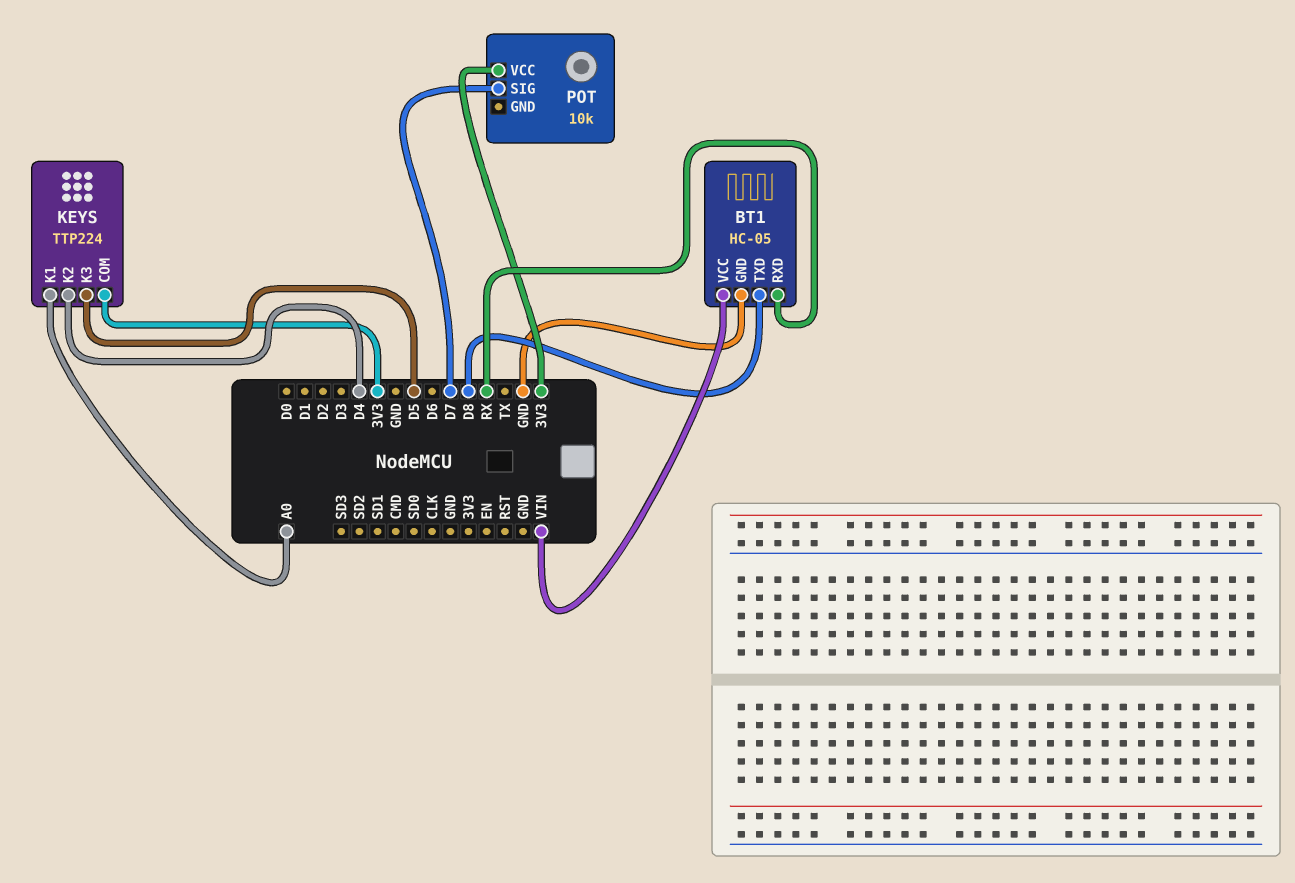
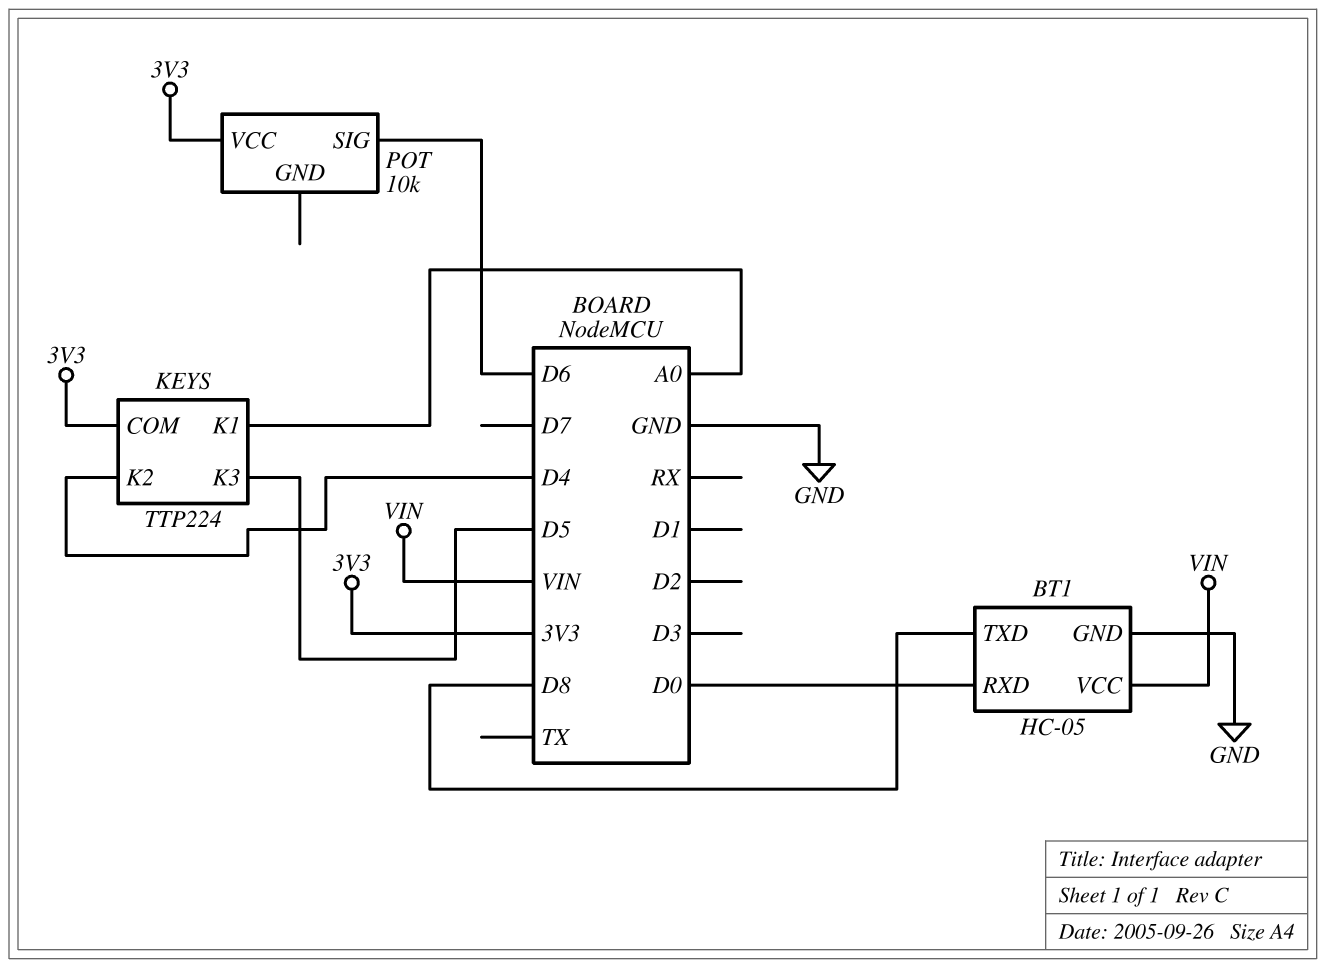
BT1 pin RXD: RX -> D0
POT pin SIG: D7 -> D6

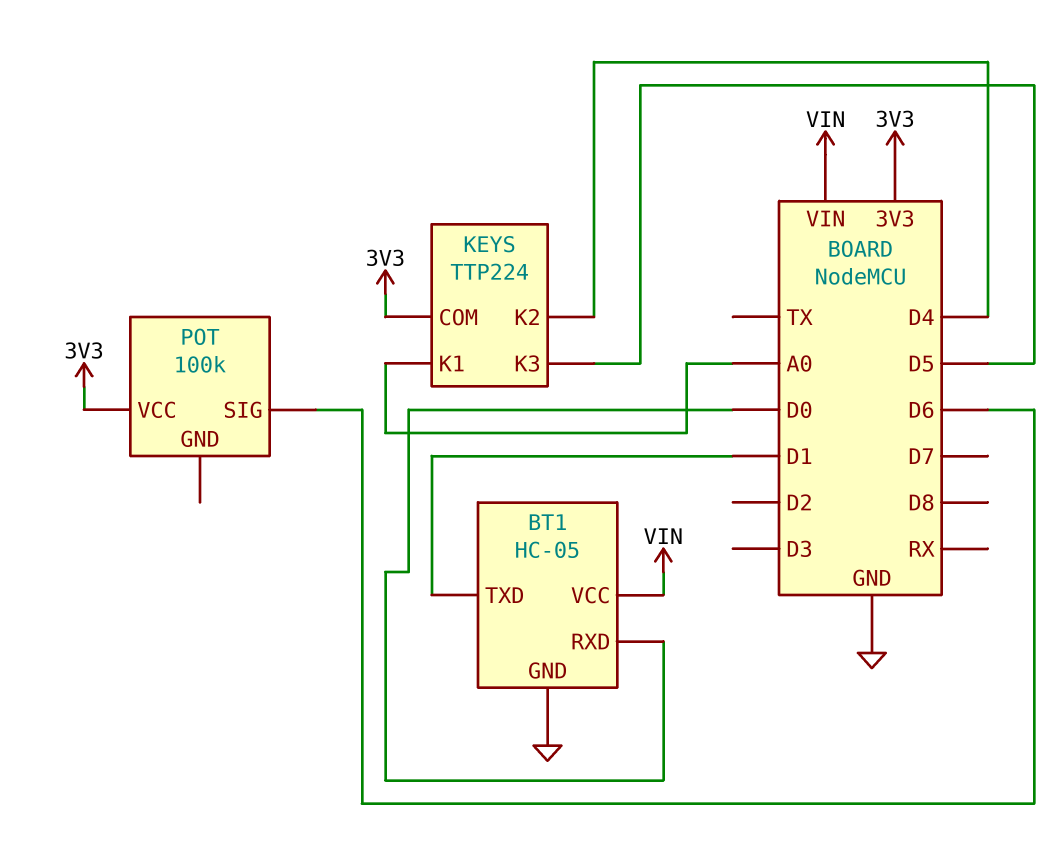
BT1 pin TXD: D8 -> D1
POT: 10k -> 100k

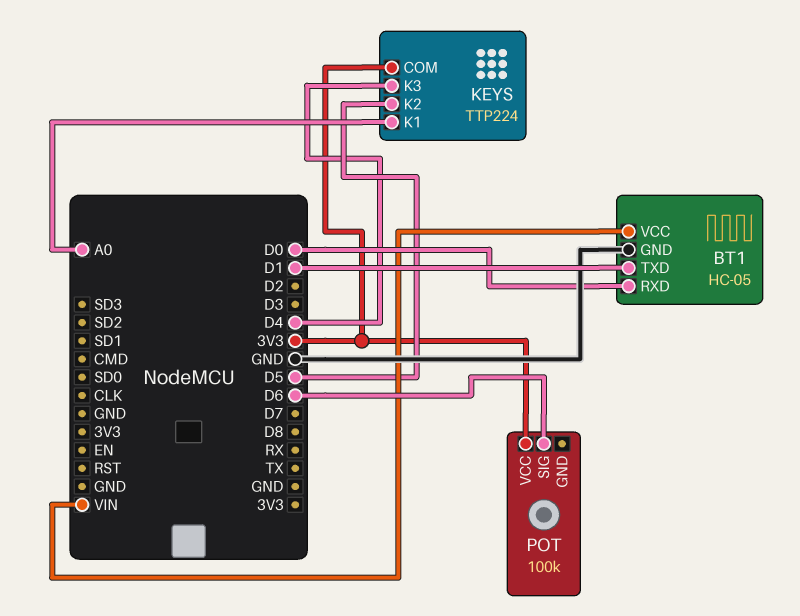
KEYS pin K2: D4 -> D5
KEYS pin K3: D5 -> D4

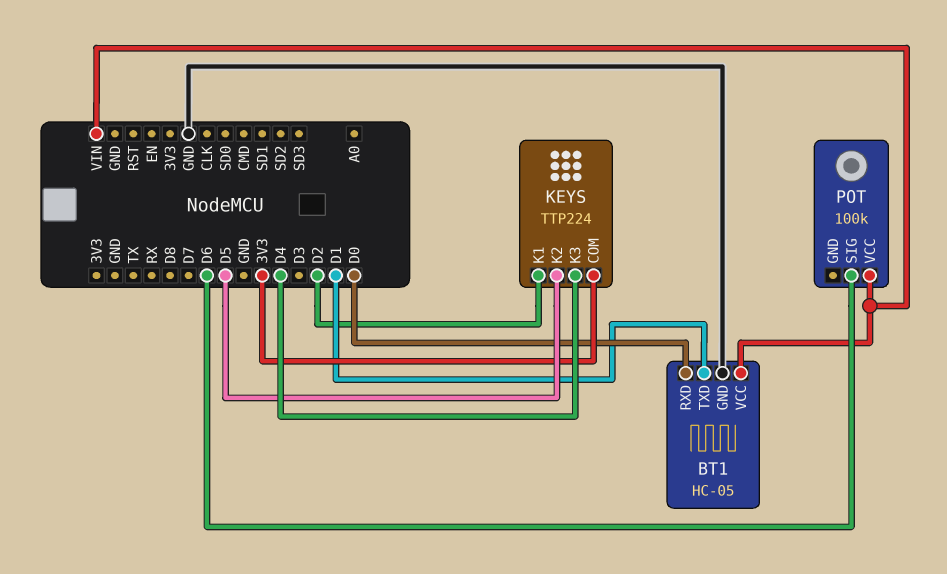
KEYS pin K1: A0 -> D2
POT pin VCC: 3V3 -> VIN

